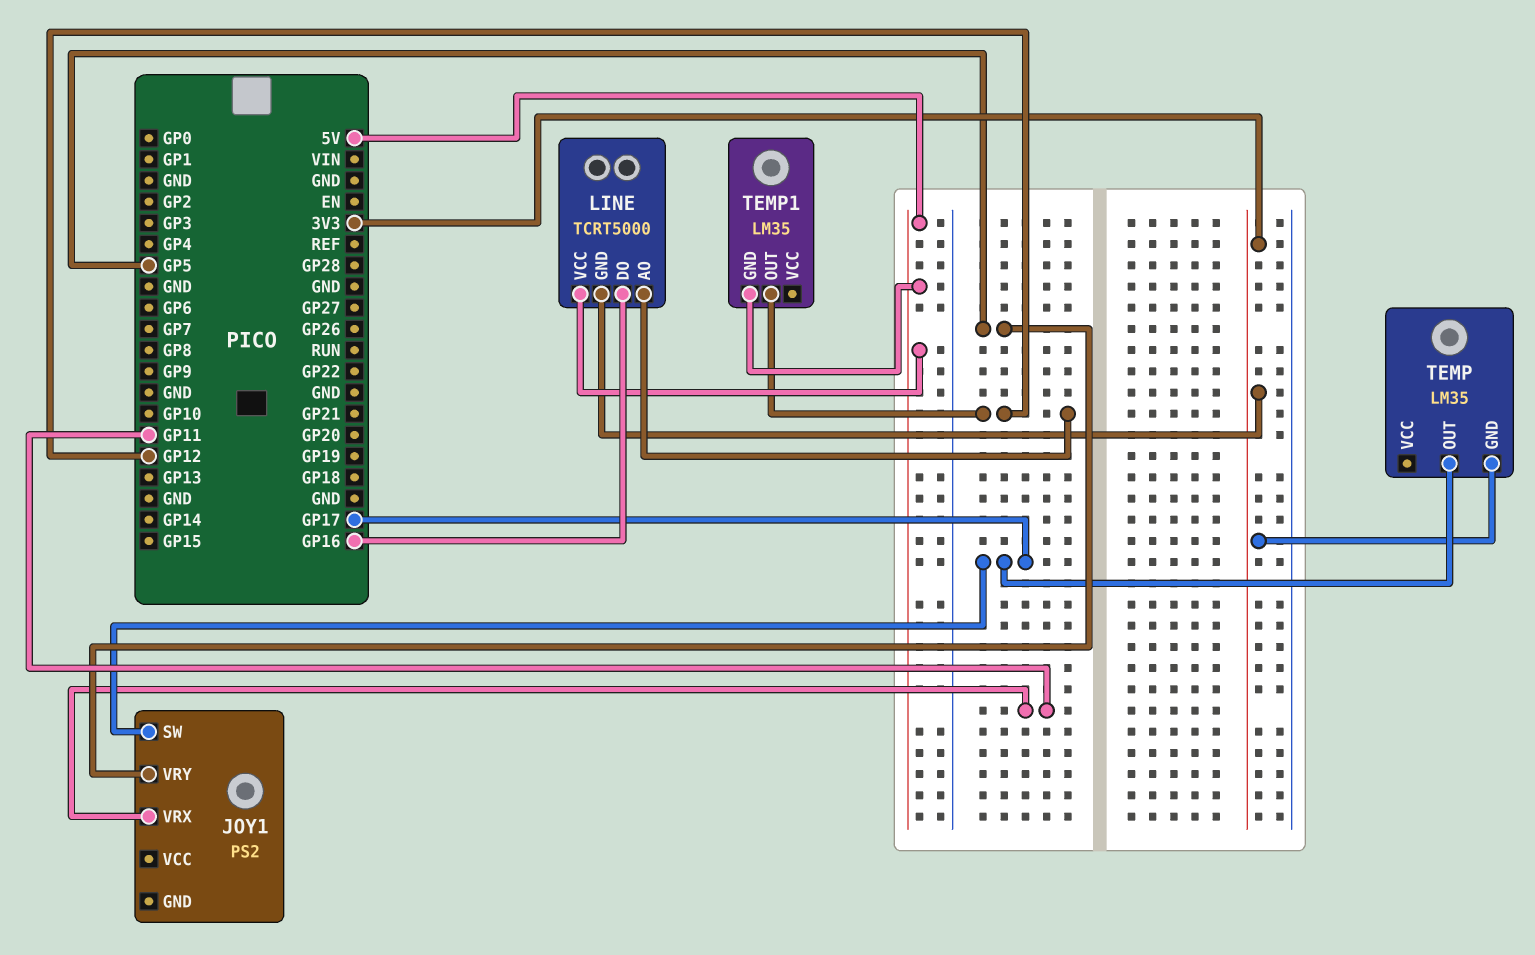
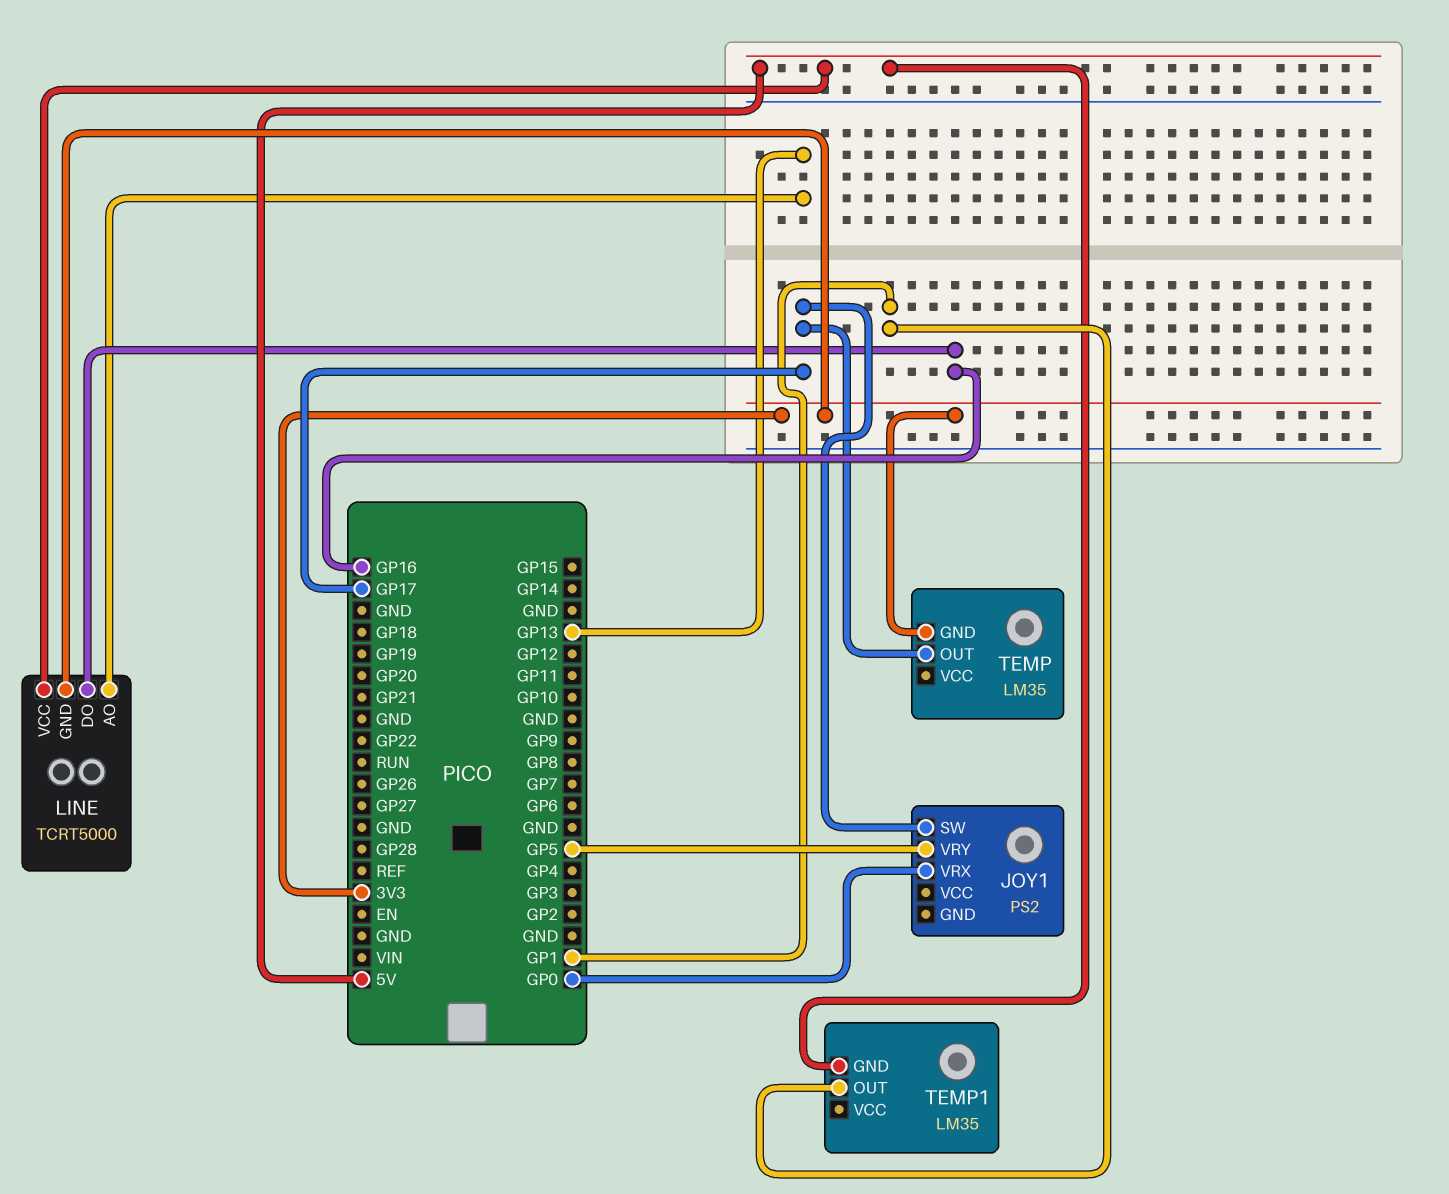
JOY1 pin VRX: GP11 -> GP0
LINE pin AO: GP12 -> GP13
TEMP1 pin OUT: GP12 -> GP1

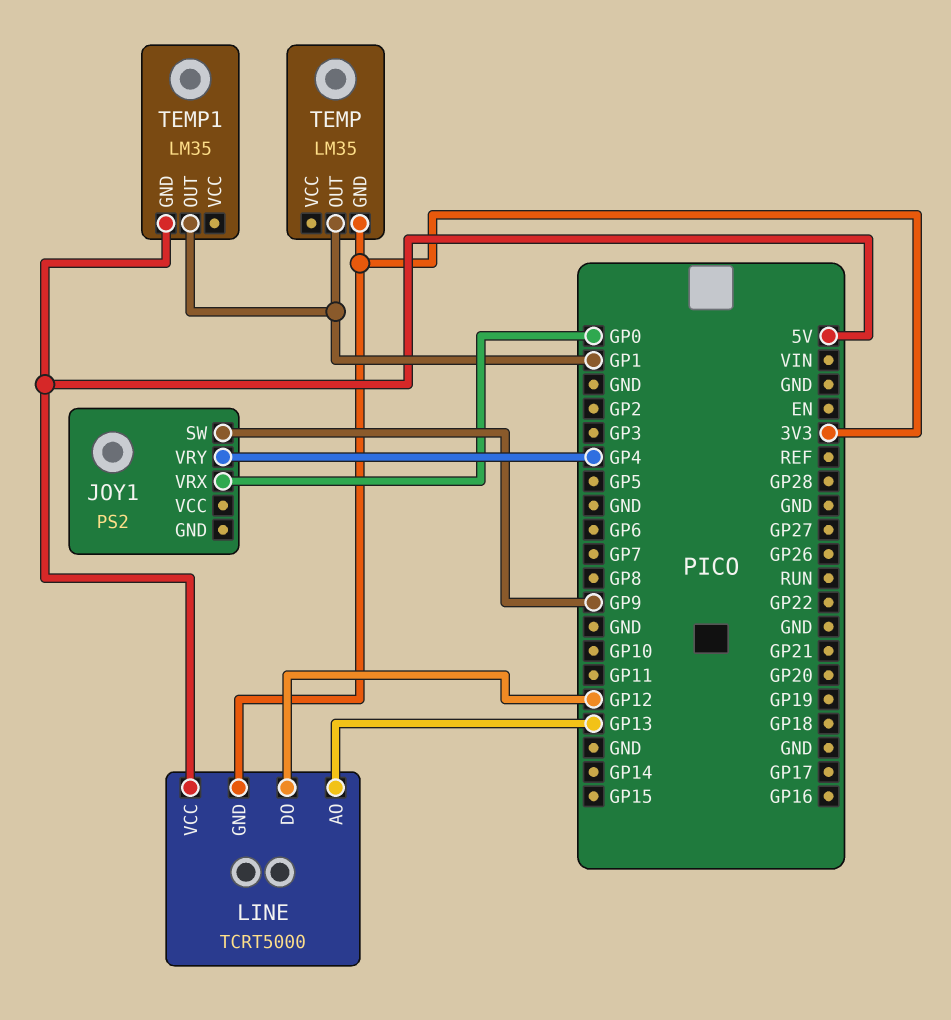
JOY1 pin SW: GP17 -> GP9
JOY1 pin VRY: GP5 -> GP4
LINE pin DO: GP16 -> GP12
TEMP pin OUT: GP17 -> GP1

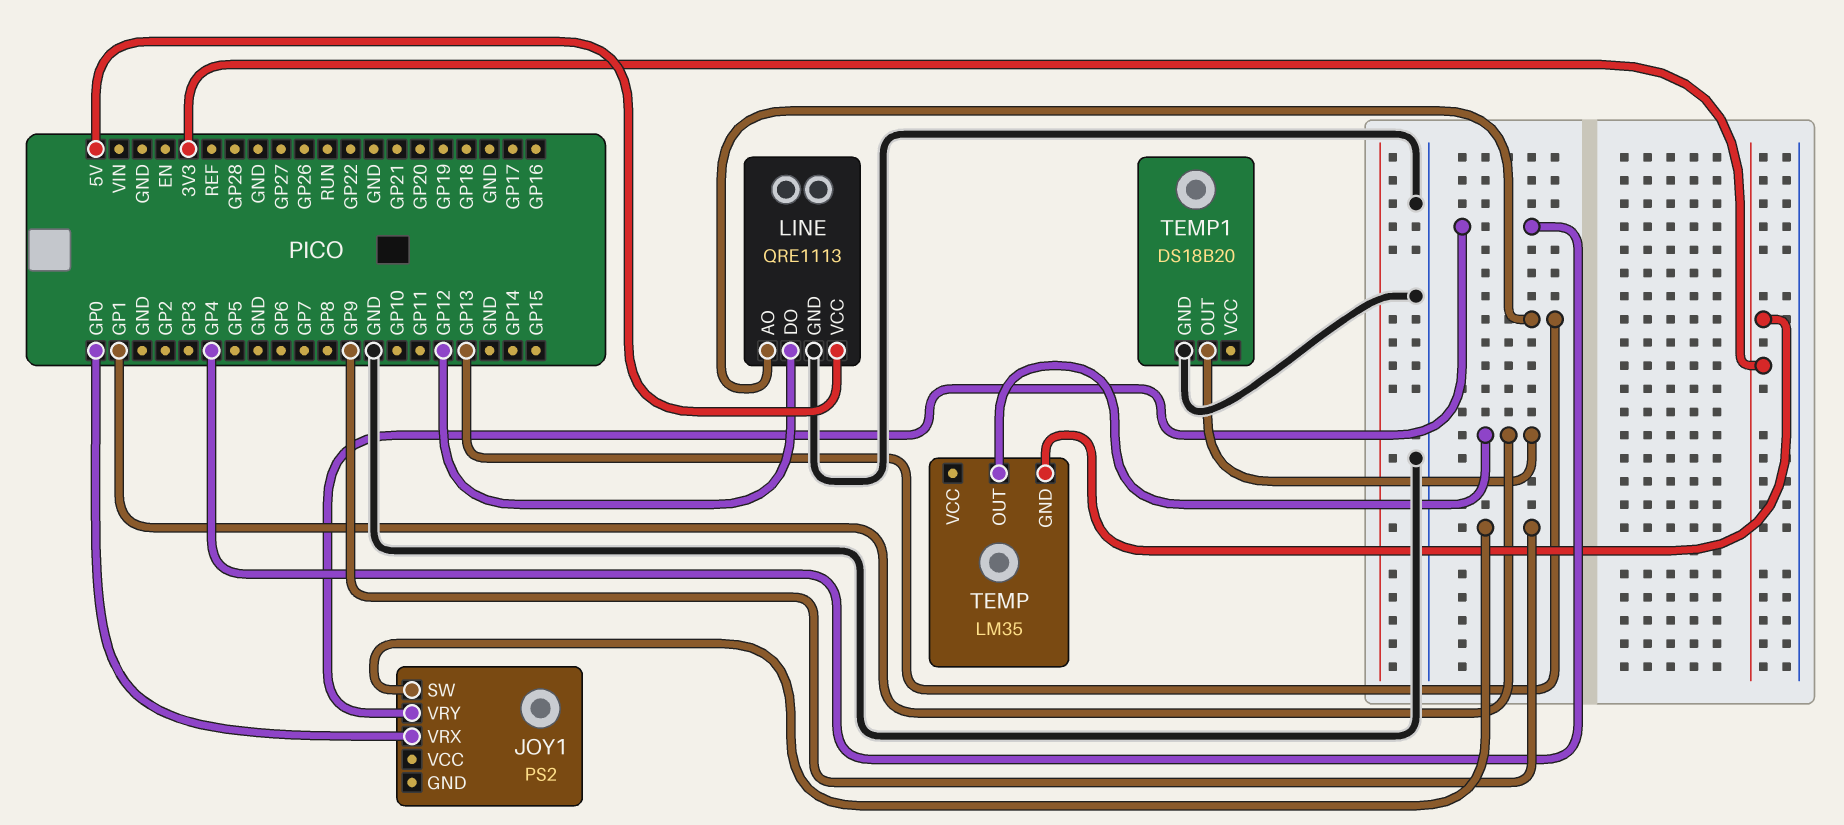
LINE: TCRT5000 -> QRE1113
LINE pin GND: 3V3 -> GND
TEMP1: LM35 -> DS18B20
TEMP1 pin GND: 5V -> GND

